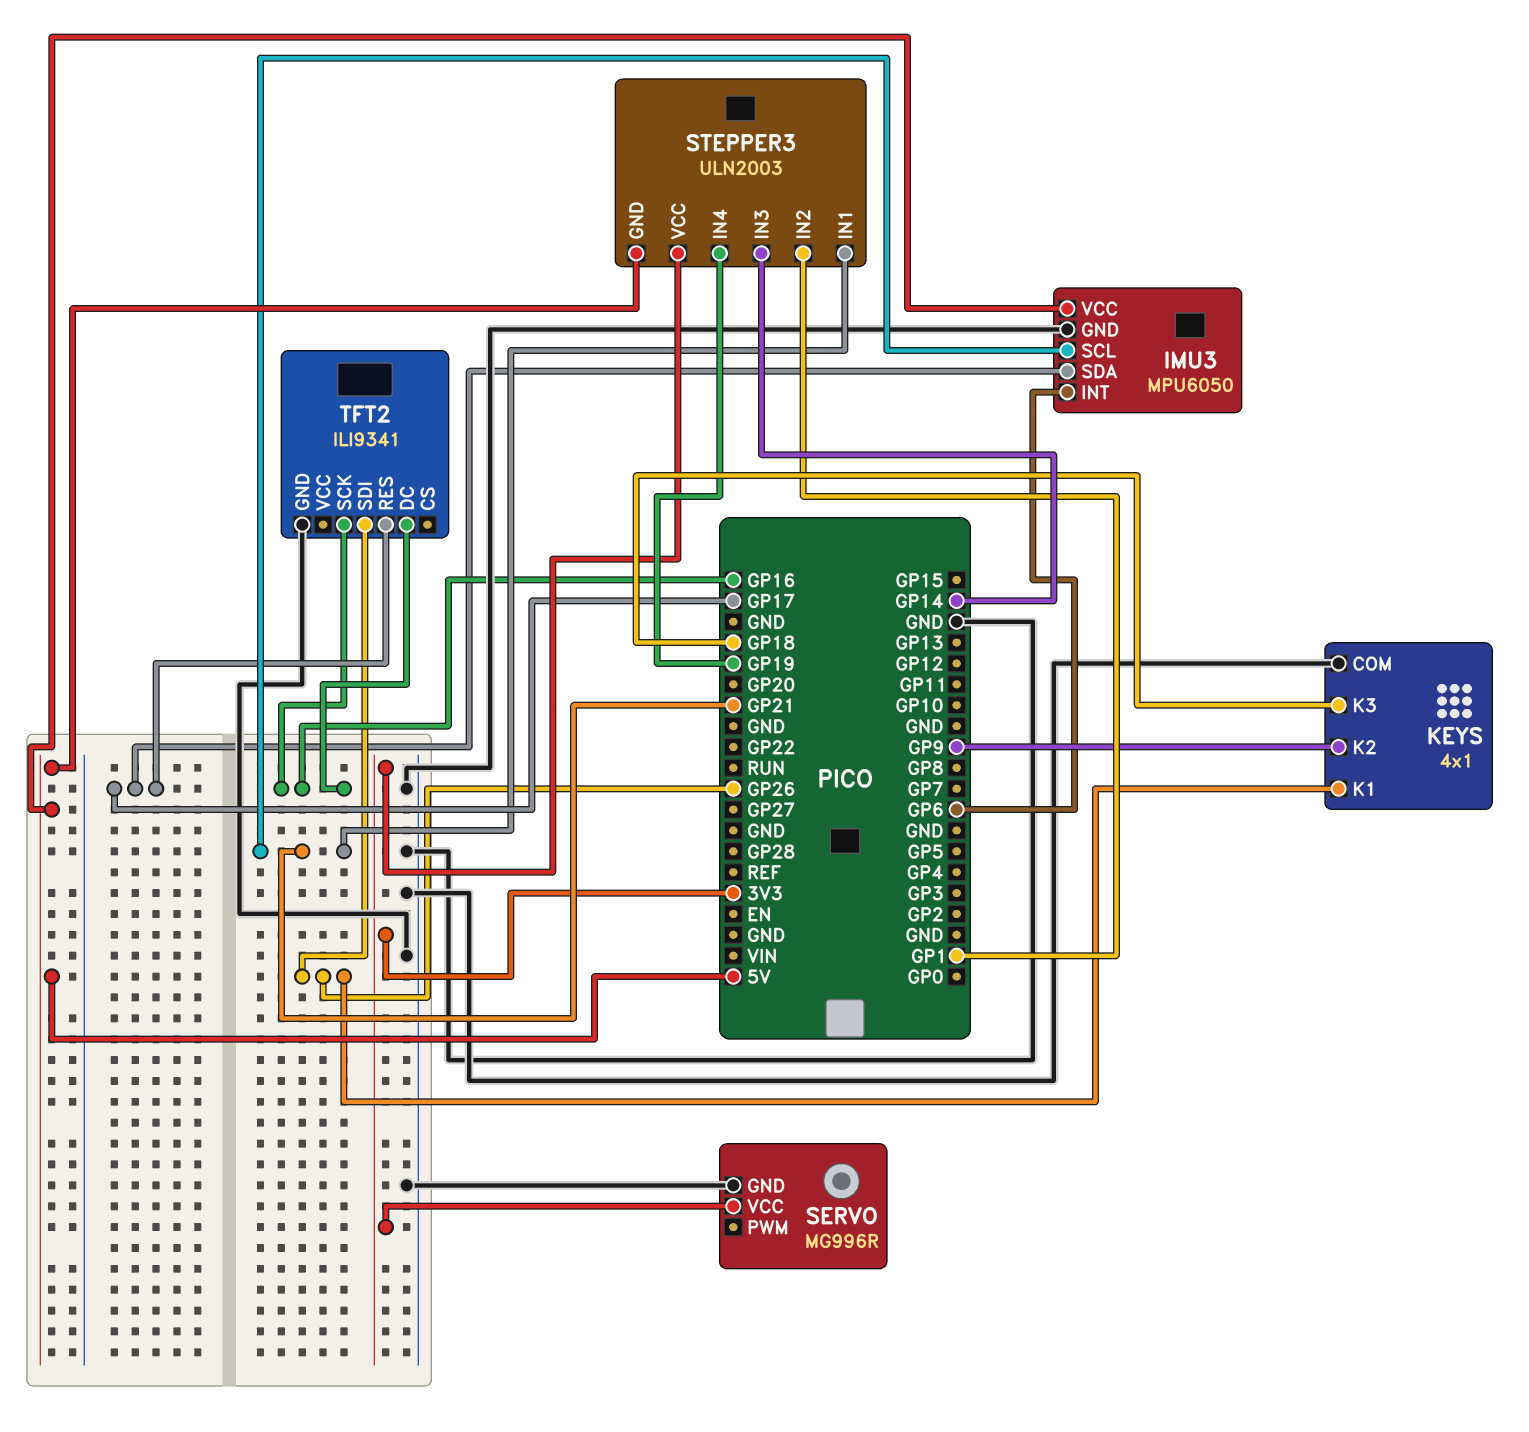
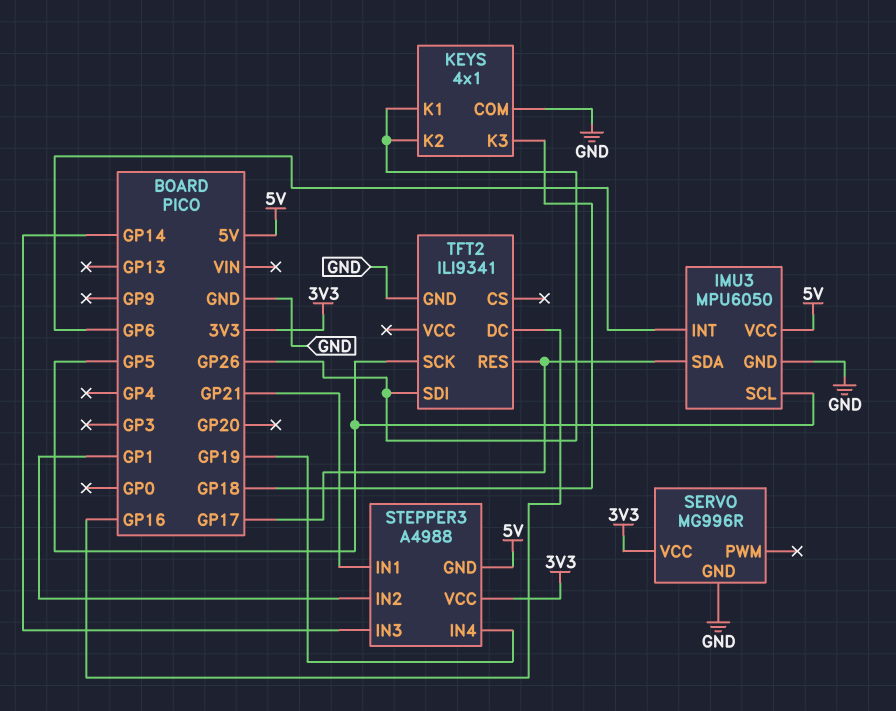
IMU3 pin SCL: GP21 -> GP5
KEYS pin K2: GP9 -> GP26
STEPPER3: ULN2003 -> A4988
TFT2 pin SCK: GP16 -> GP5

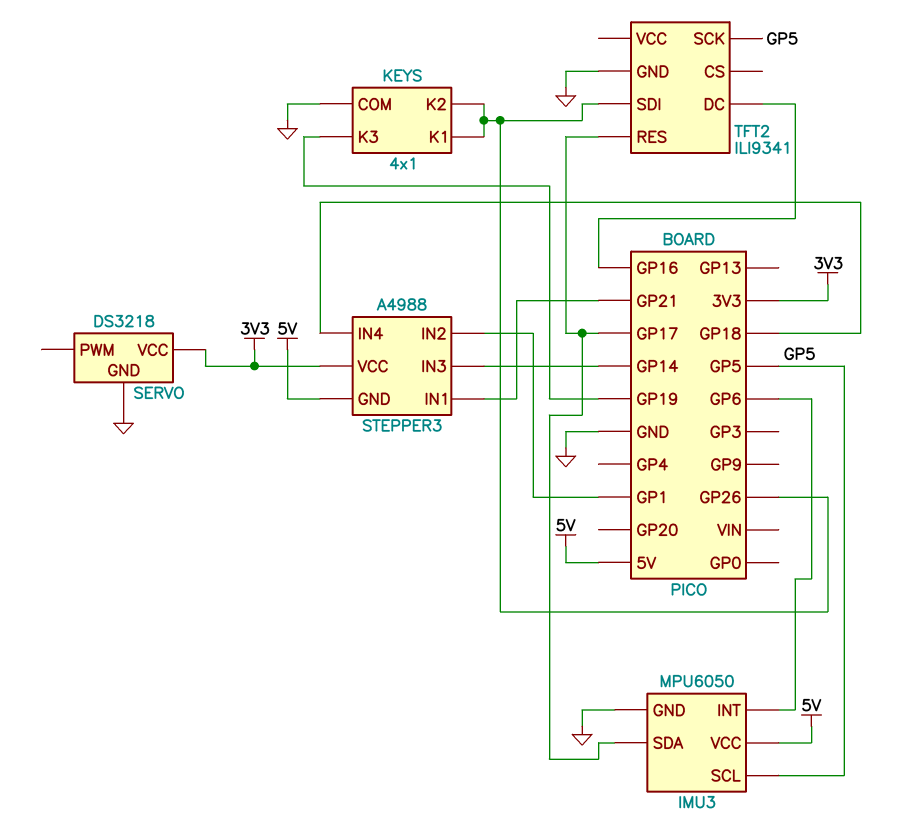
KEYS pin K3: GP18 -> GP19
SERVO: MG996R -> DS3218
STEPPER3 pin IN4: GP19 -> GP18

